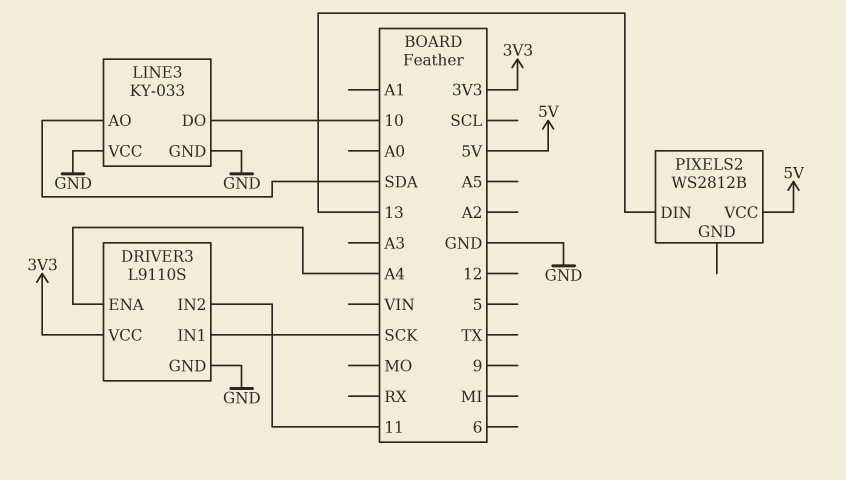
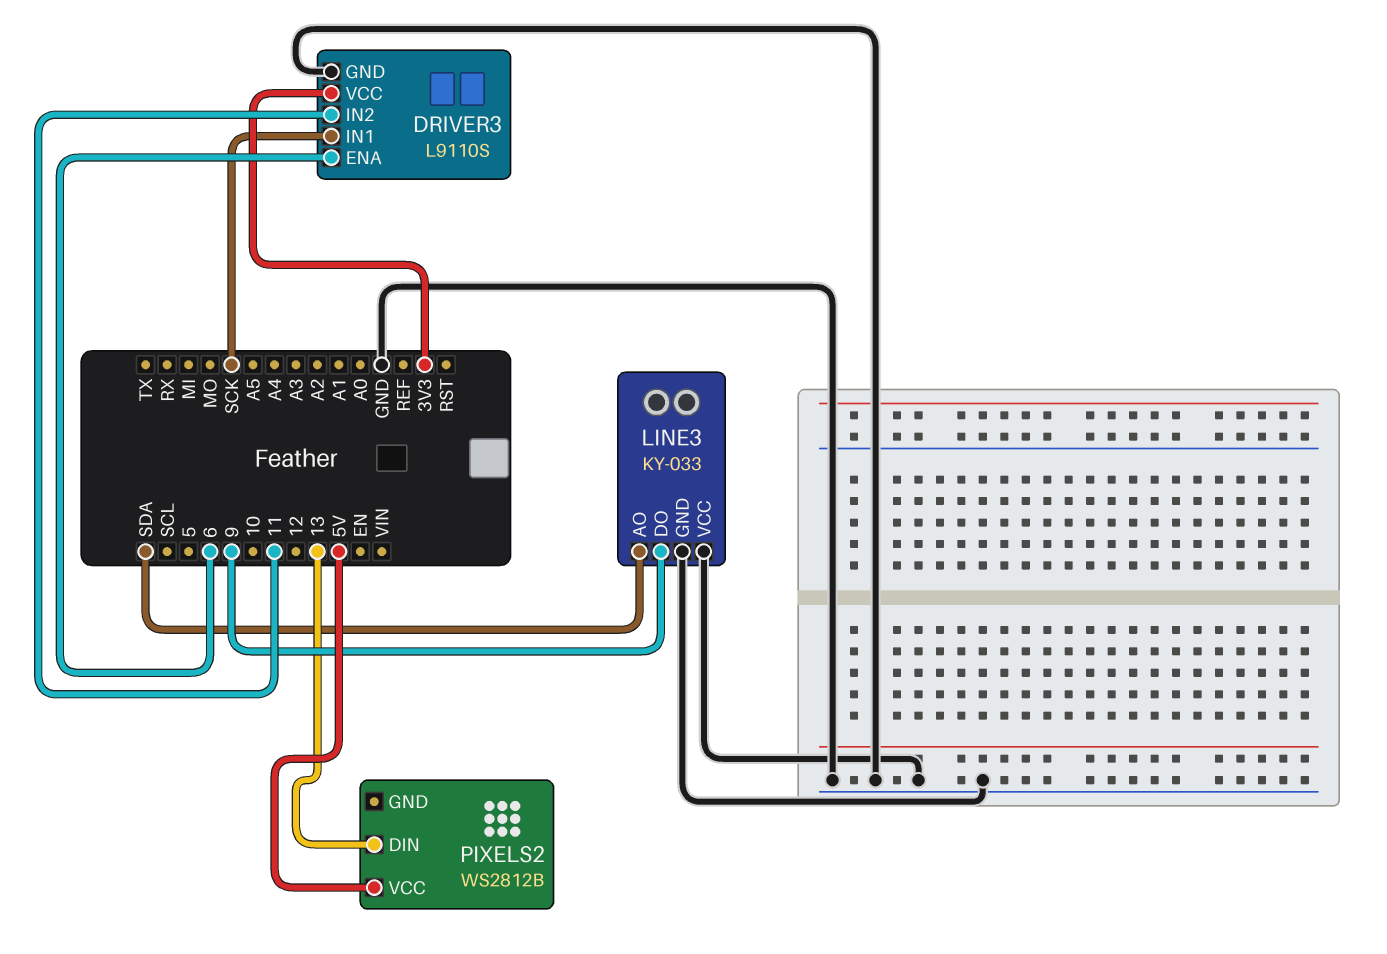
DRIVER3 pin ENA: A4 -> 6
LINE3 pin DO: 10 -> 9

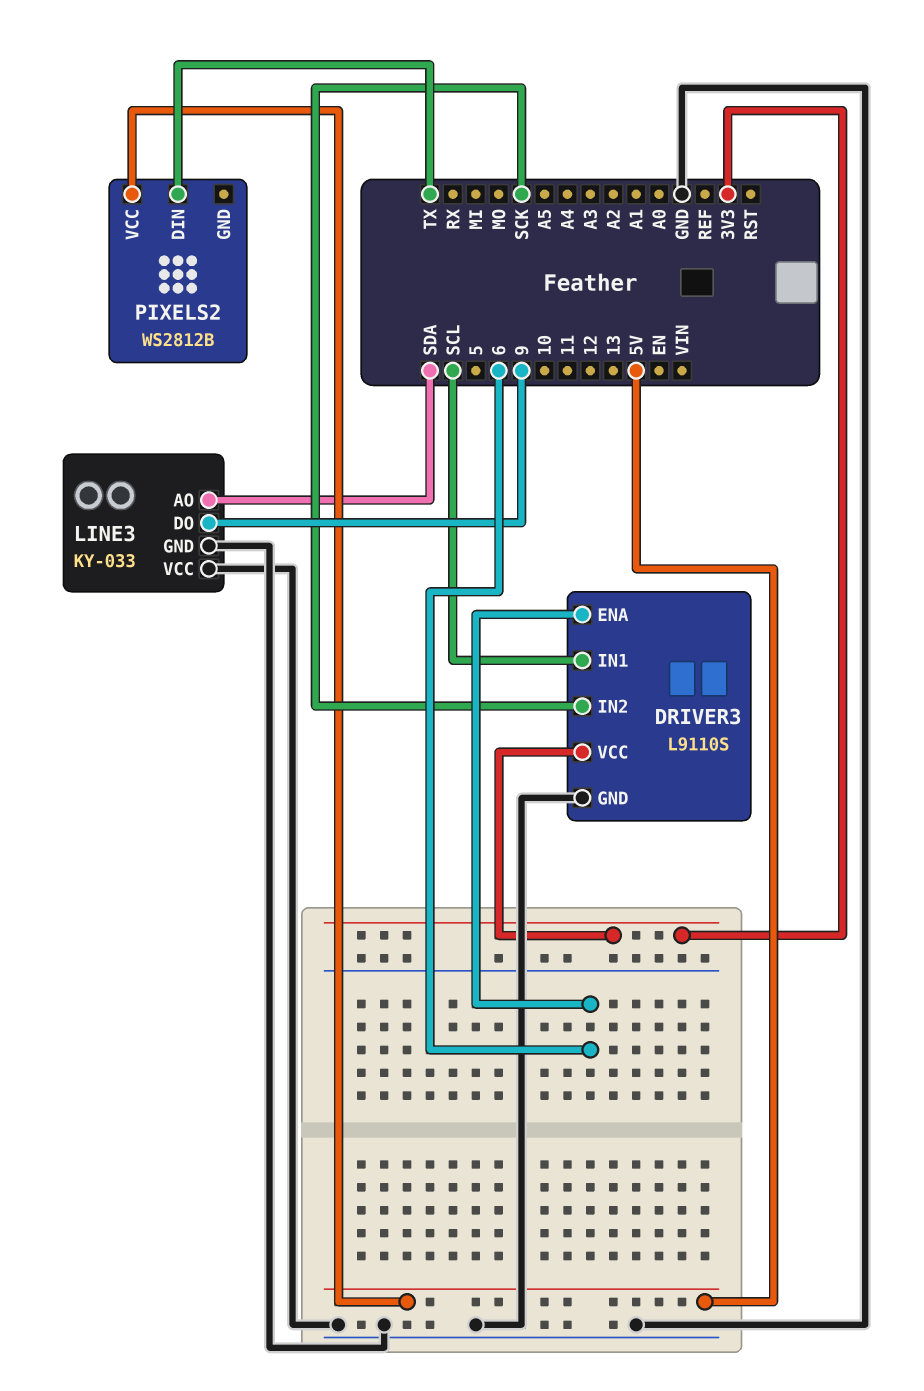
DRIVER3 pin IN1: SCK -> SCL
DRIVER3 pin IN2: 11 -> SCK
PIXELS2 pin DIN: 13 -> TX

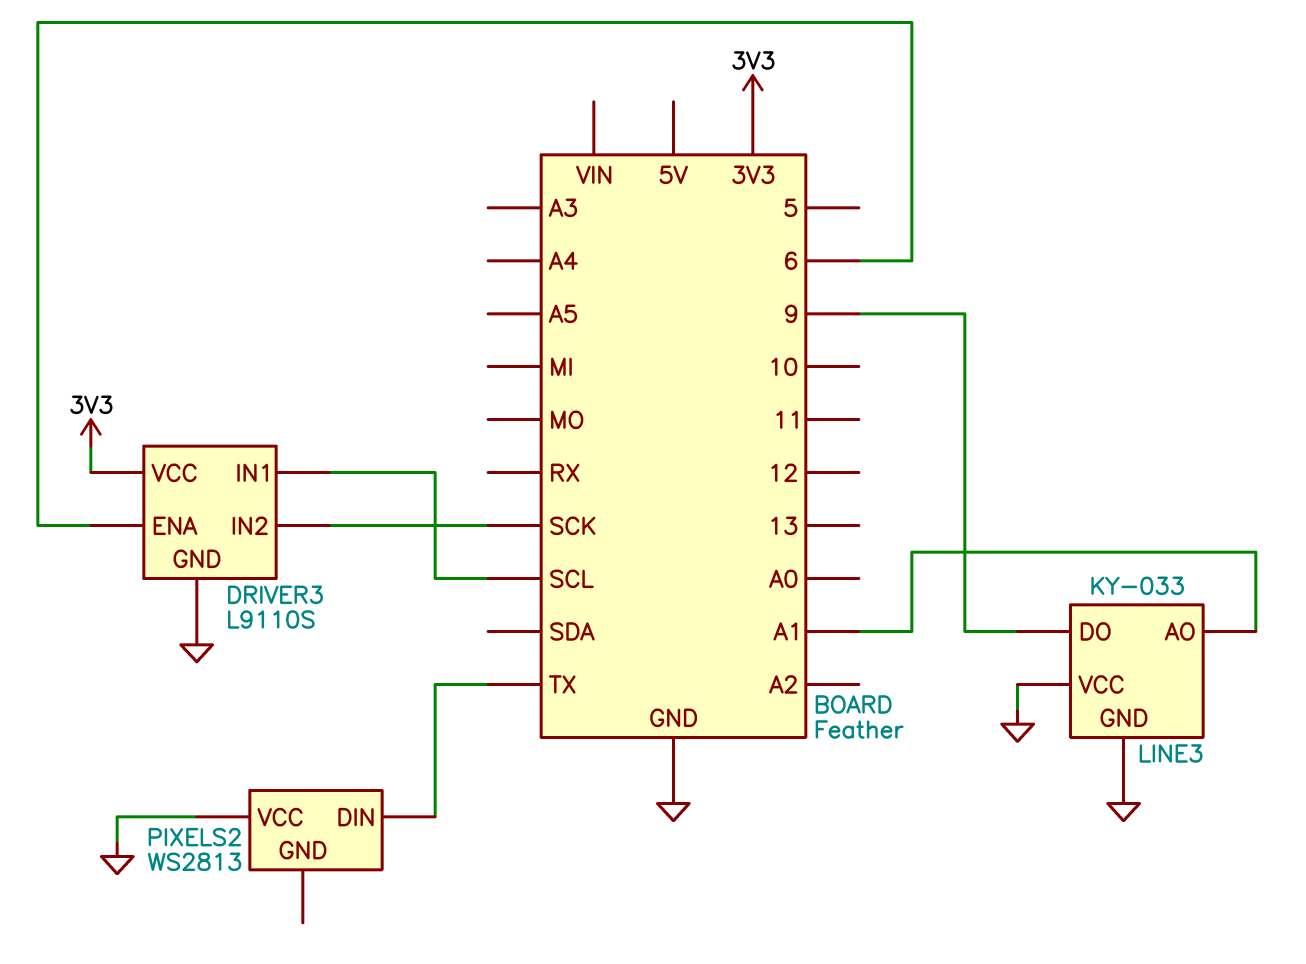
LINE3 pin AO: SDA -> A1
PIXELS2: WS2812B -> WS2813
PIXELS2 pin VCC: 5V -> GND

